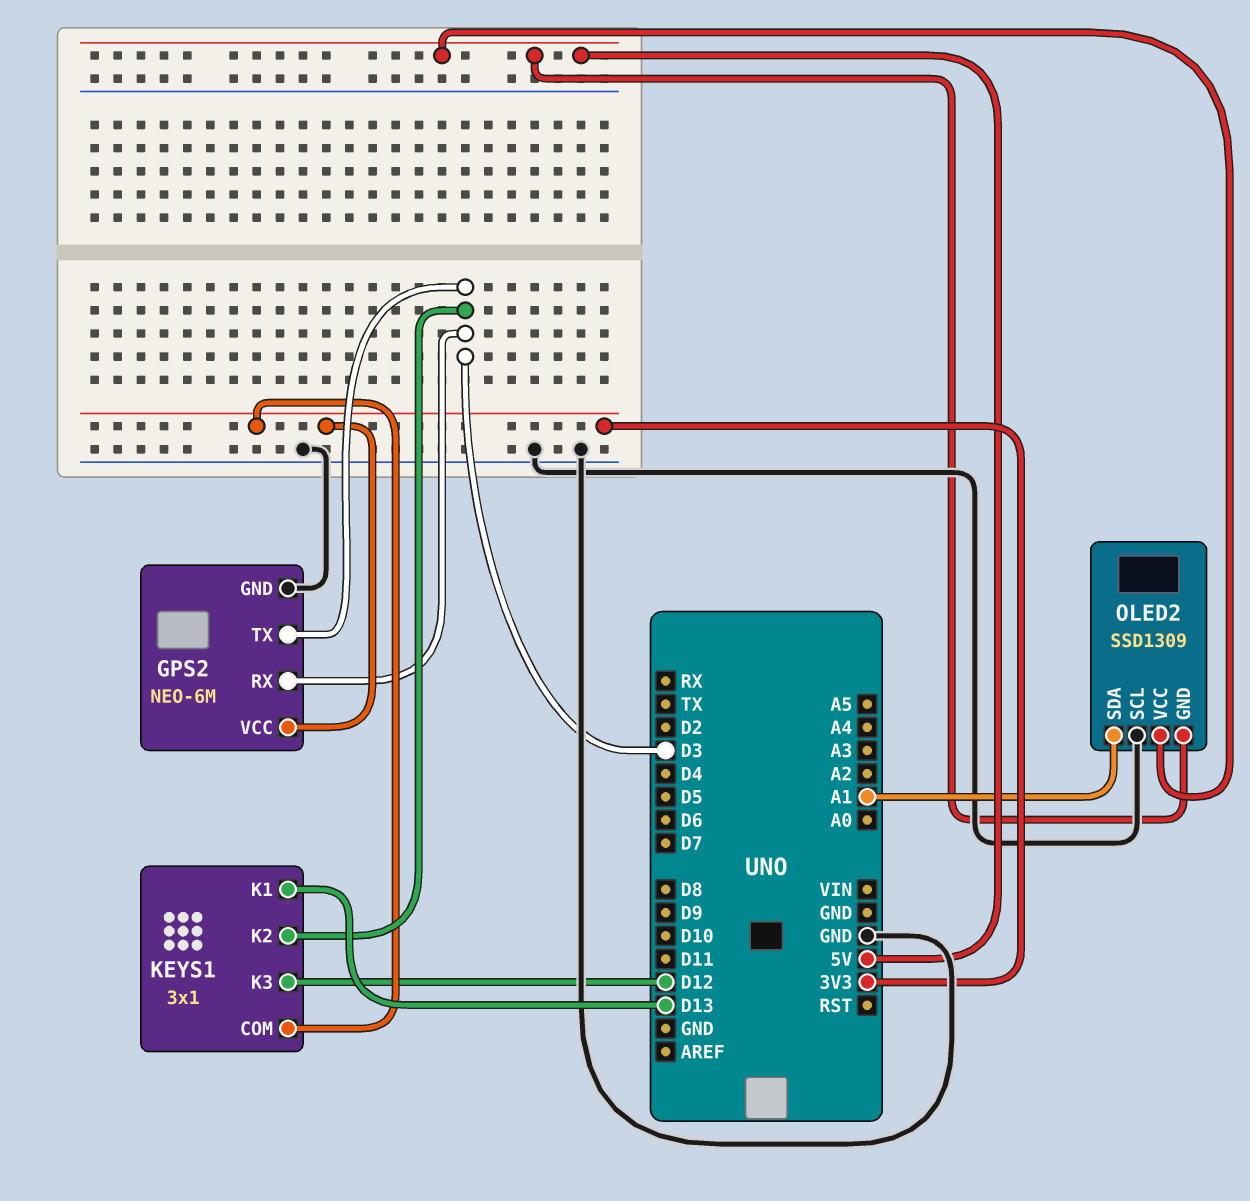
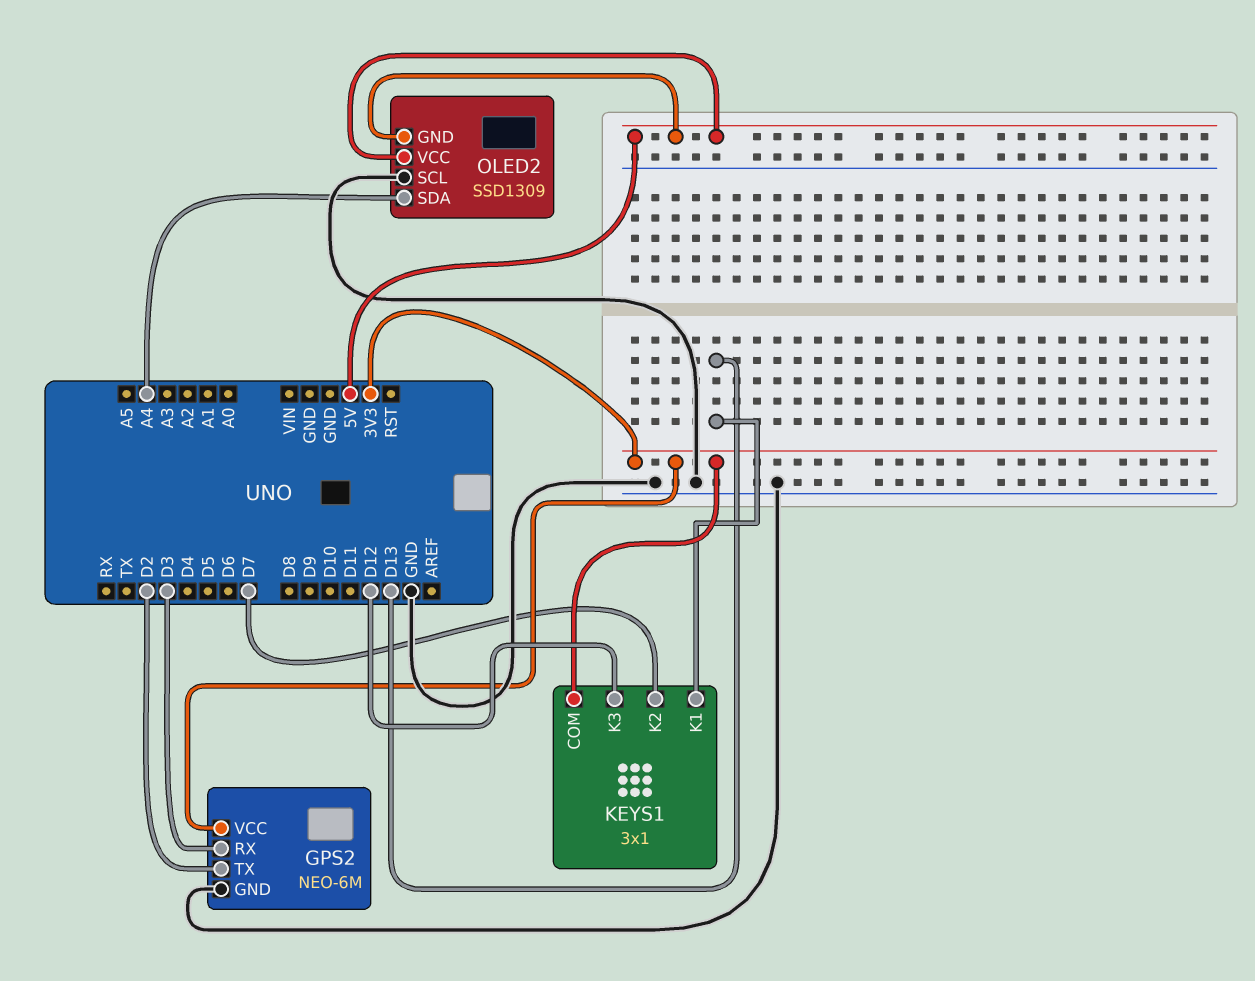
GPS2 pin TX: D3 -> D2
KEYS1 pin K2: D3 -> D7
OLED2 pin SDA: A1 -> A4

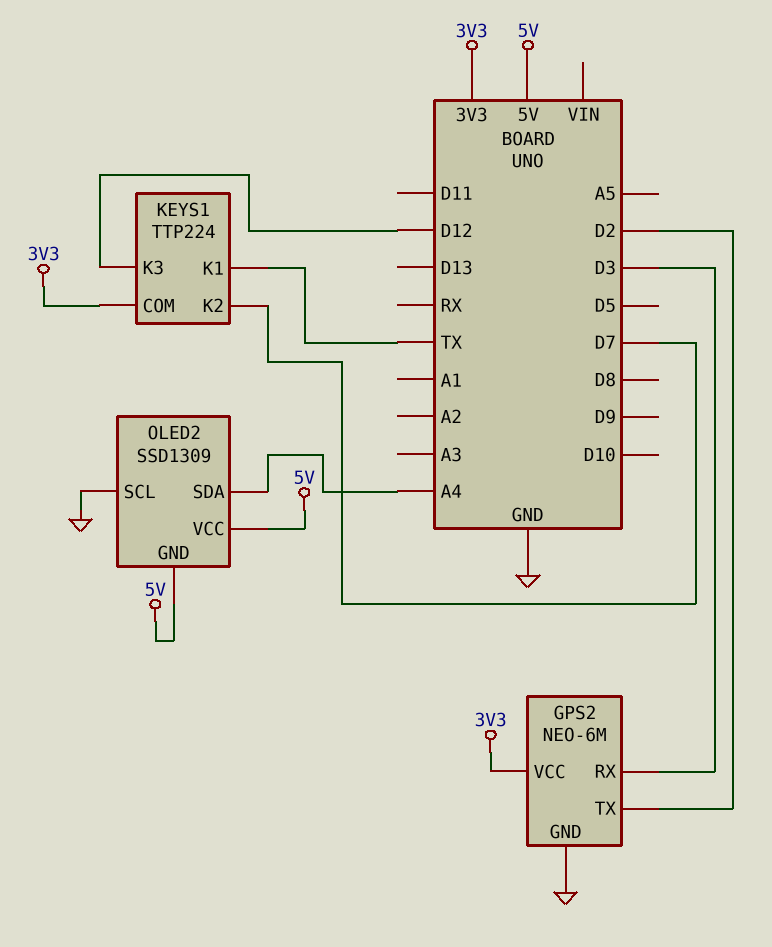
KEYS1: 3x1 -> TTP224
KEYS1 pin K1: D13 -> TX

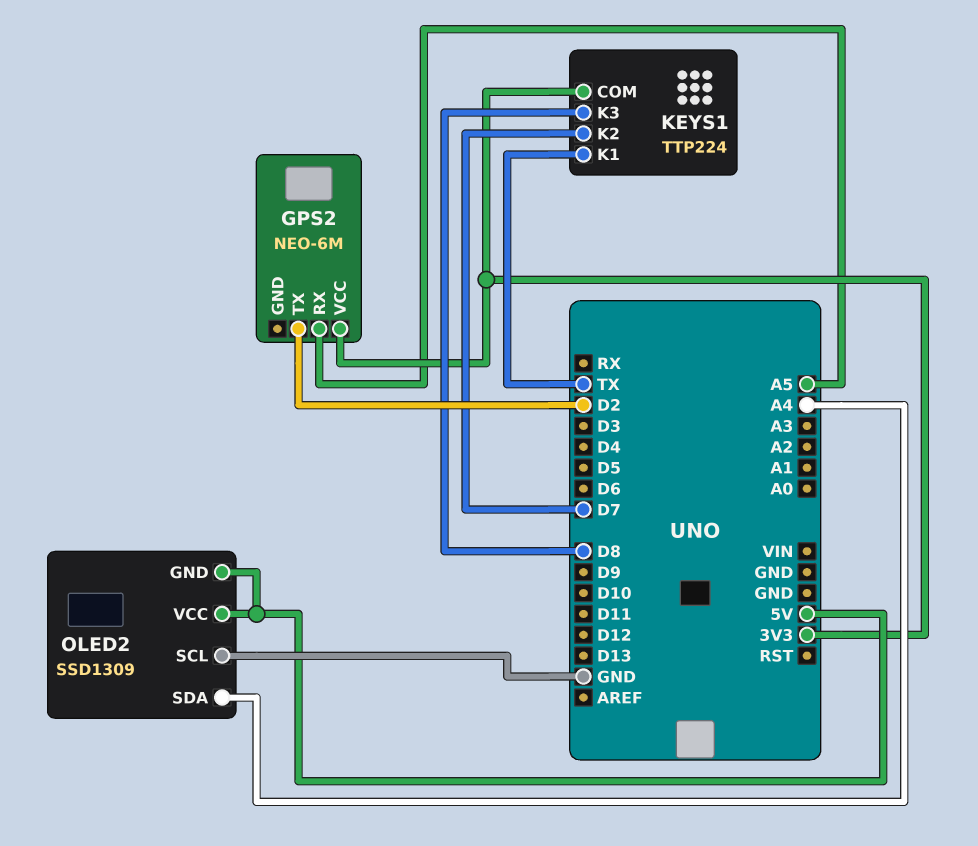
GPS2 pin GND: GND -> none
GPS2 pin RX: D3 -> A5
KEYS1 pin K3: D12 -> D8

